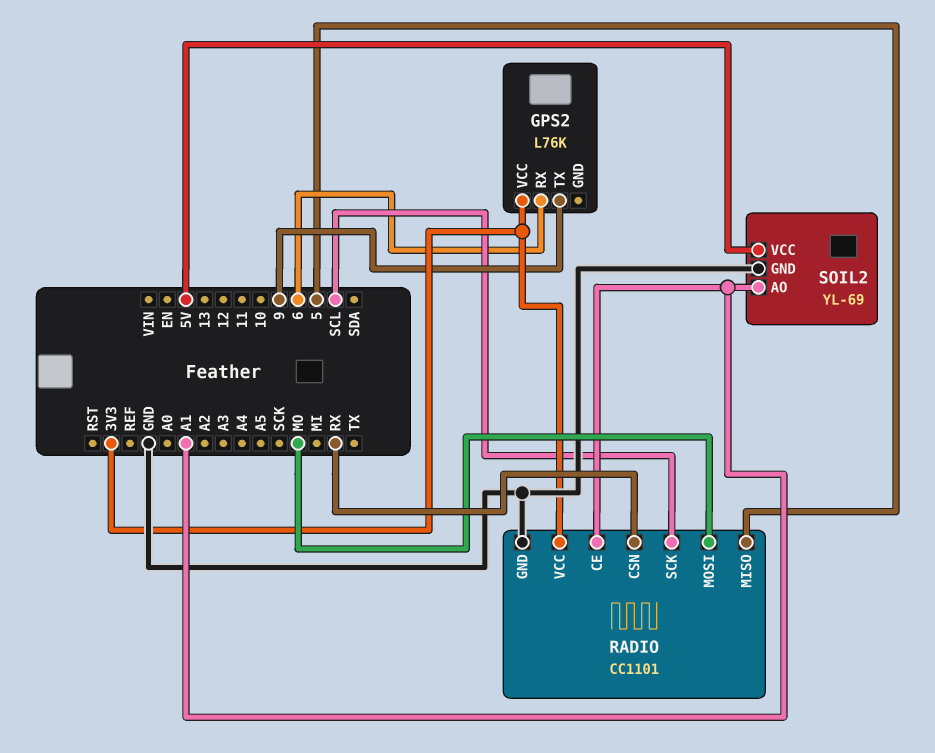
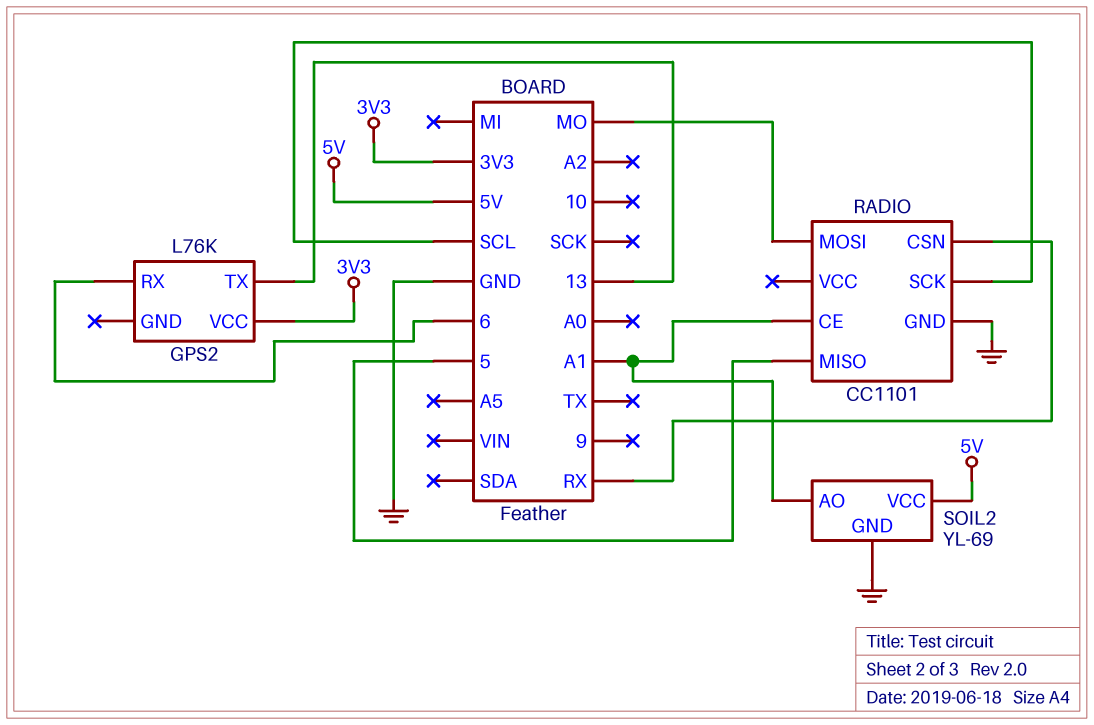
GPS2 pin TX: 9 -> 13
RADIO pin VCC: 3V3 -> none

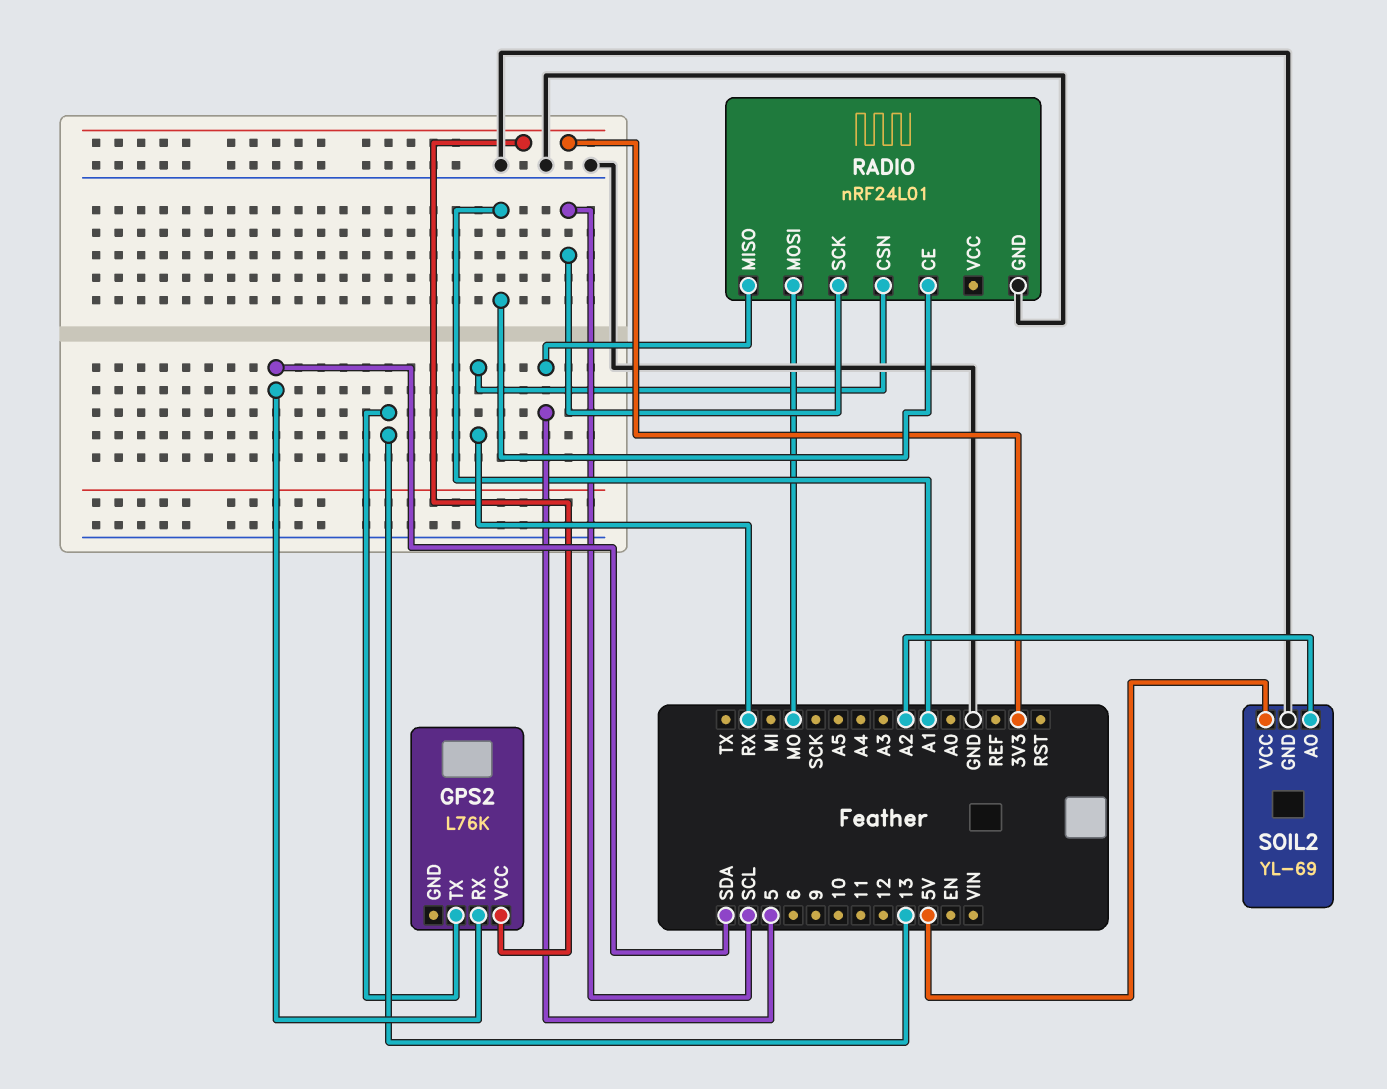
GPS2 pin RX: 6 -> SDA
RADIO: CC1101 -> nRF24L01
SOIL2 pin AO: A1 -> A2

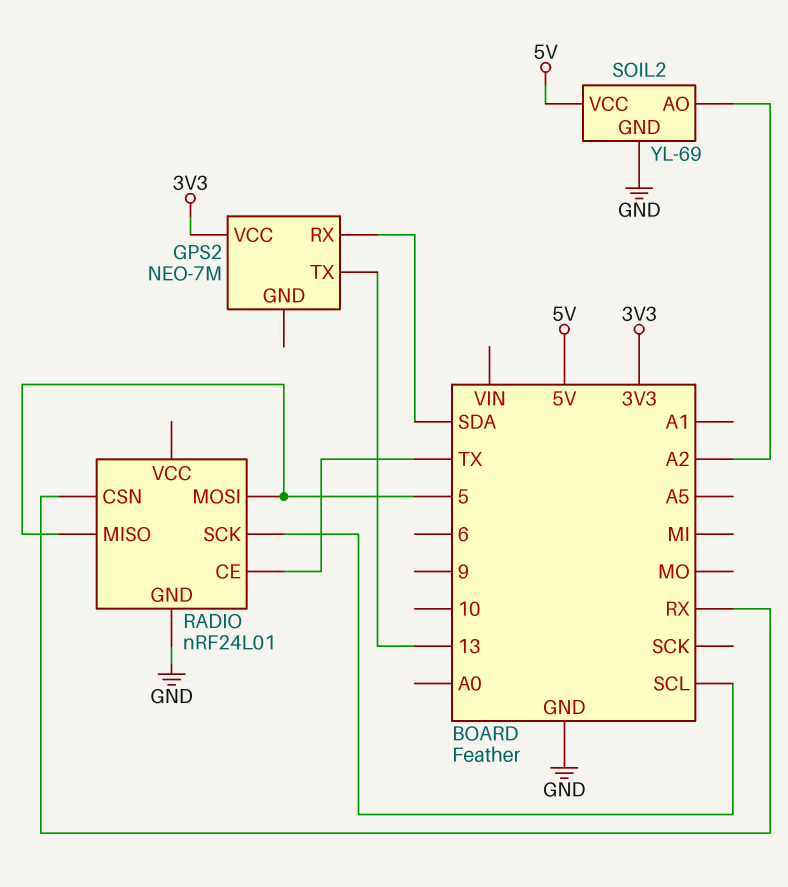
GPS2: L76K -> NEO-7M
RADIO pin CE: A1 -> TX
RADIO pin MOSI: MO -> 5

